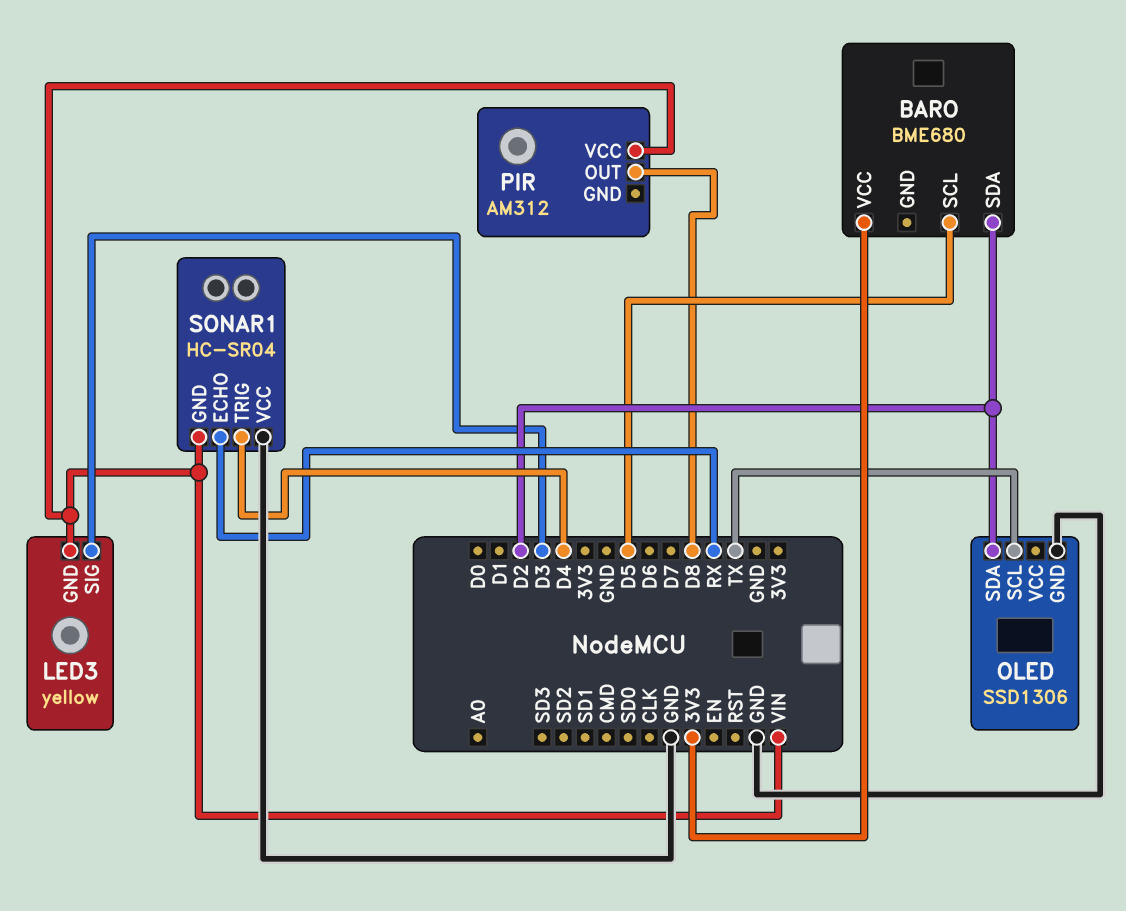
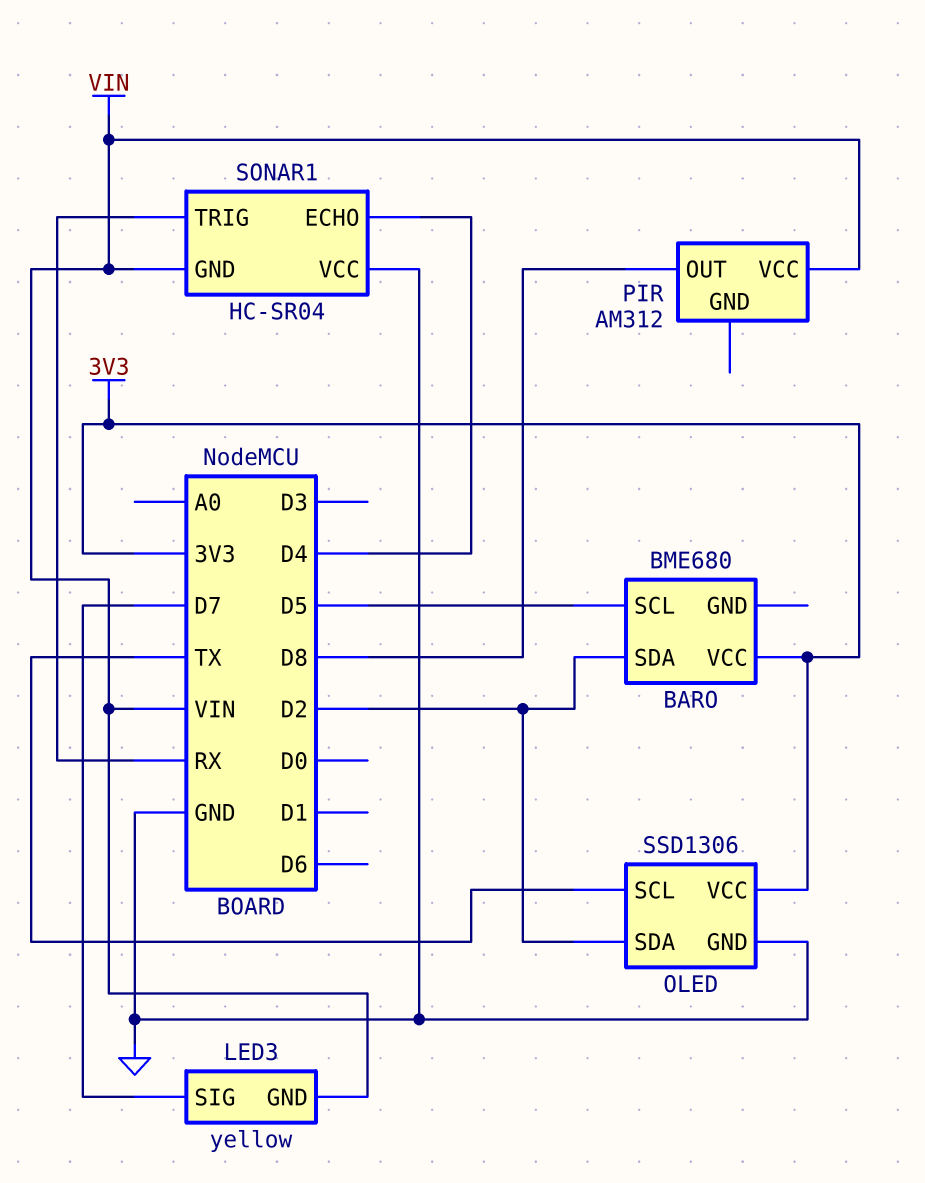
LED3 pin SIG: D3 -> D7
OLED pin VCC: none -> 3V3
SONAR1 pin ECHO: RX -> D4
SONAR1 pin TRIG: D4 -> RX

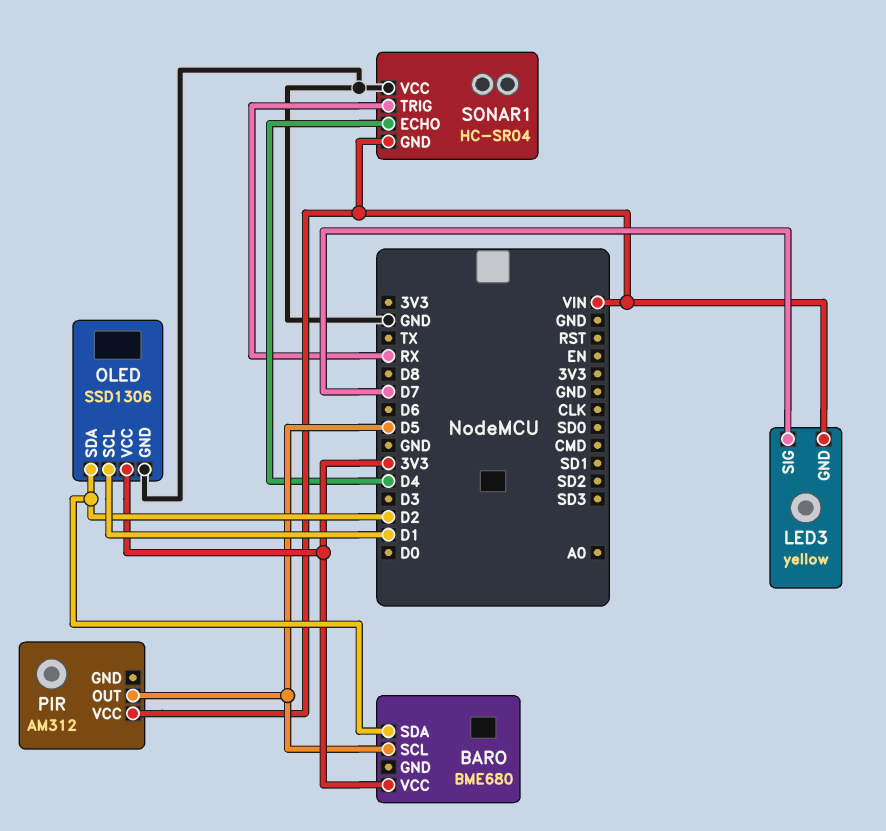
OLED pin SCL: TX -> D1
PIR pin OUT: D8 -> D5

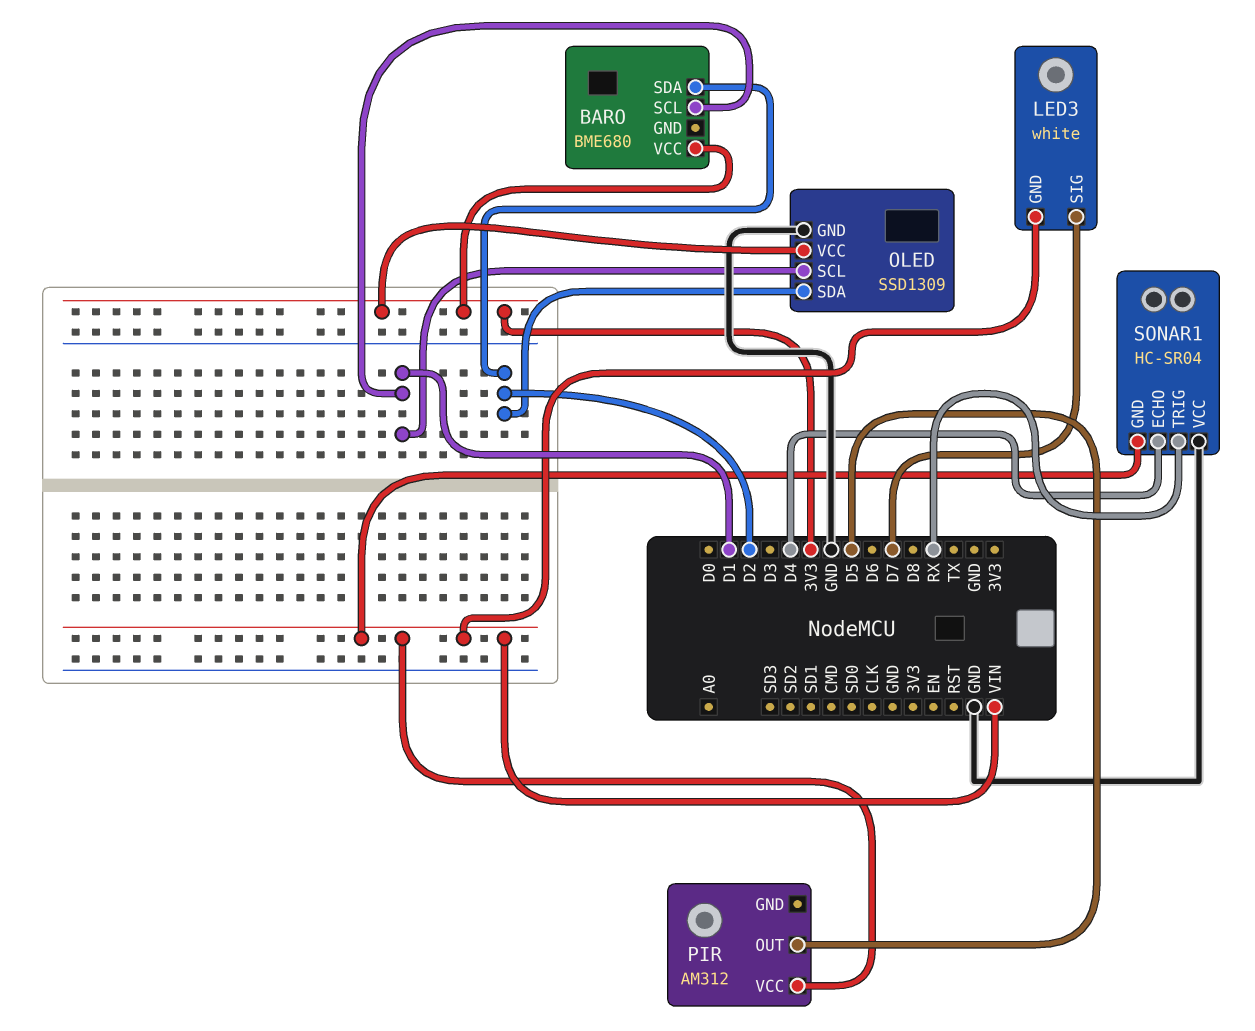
BARO pin SCL: D5 -> D1
LED3: yellow -> white
OLED: SSD1306 -> SSD1309

